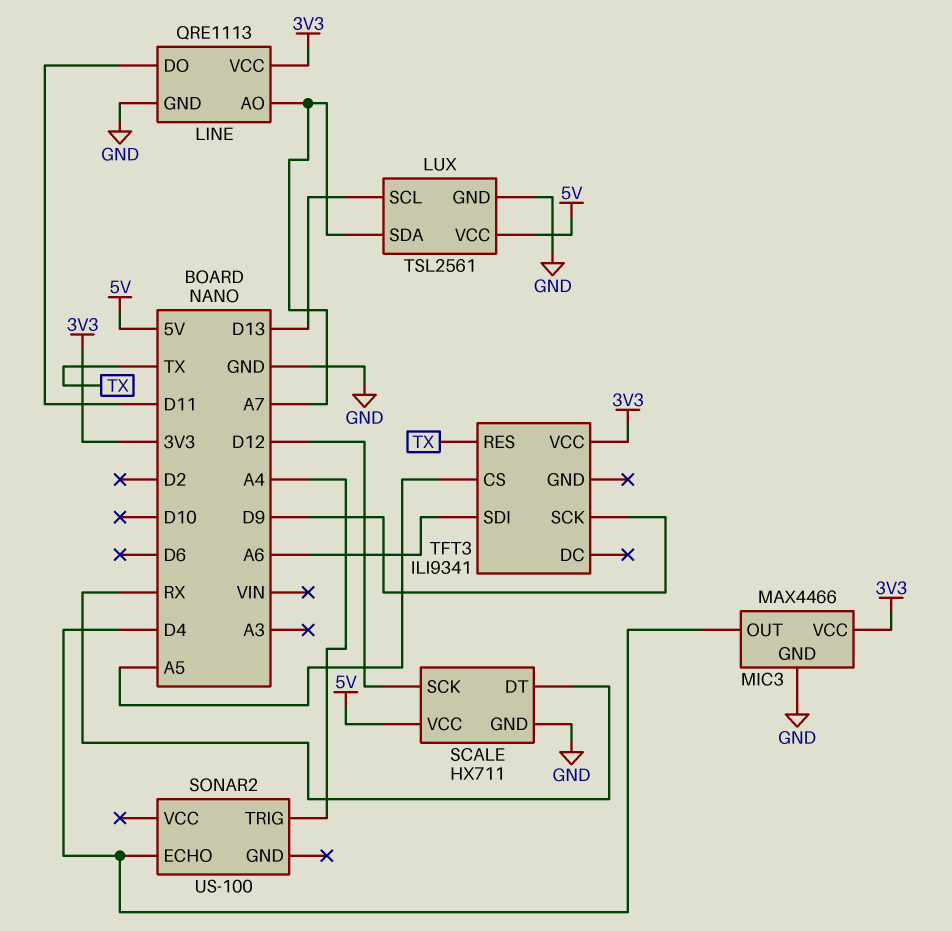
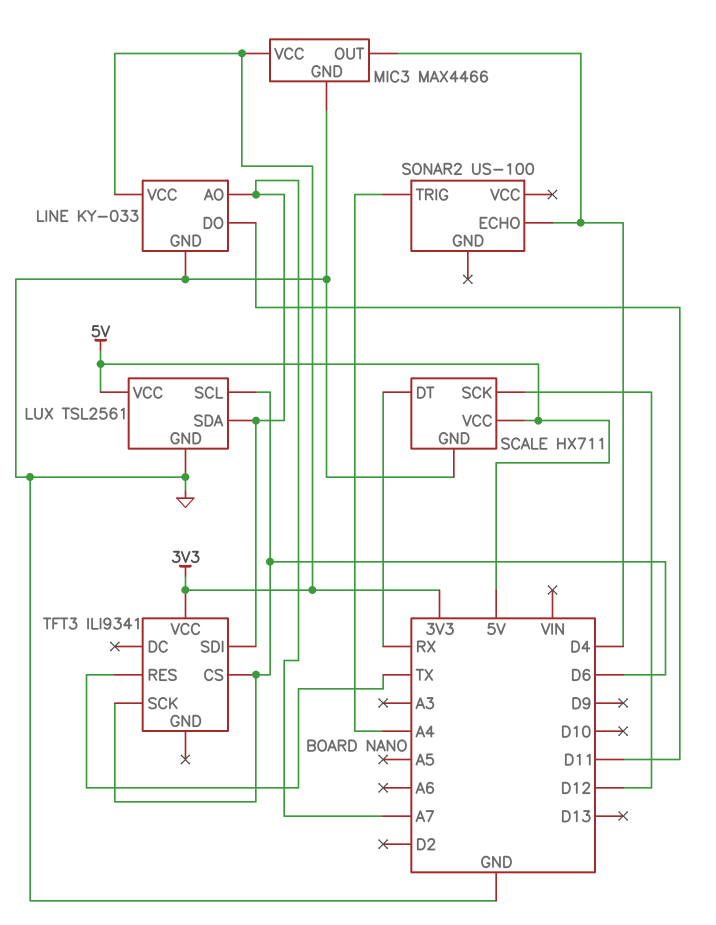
LINE: QRE1113 -> KY-033
LUX pin SCL: D13 -> D6
TFT3 pin CS: A5 -> D6
TFT3 pin SCK: D9 -> D6
TFT3 pin SDI: A6 -> A7

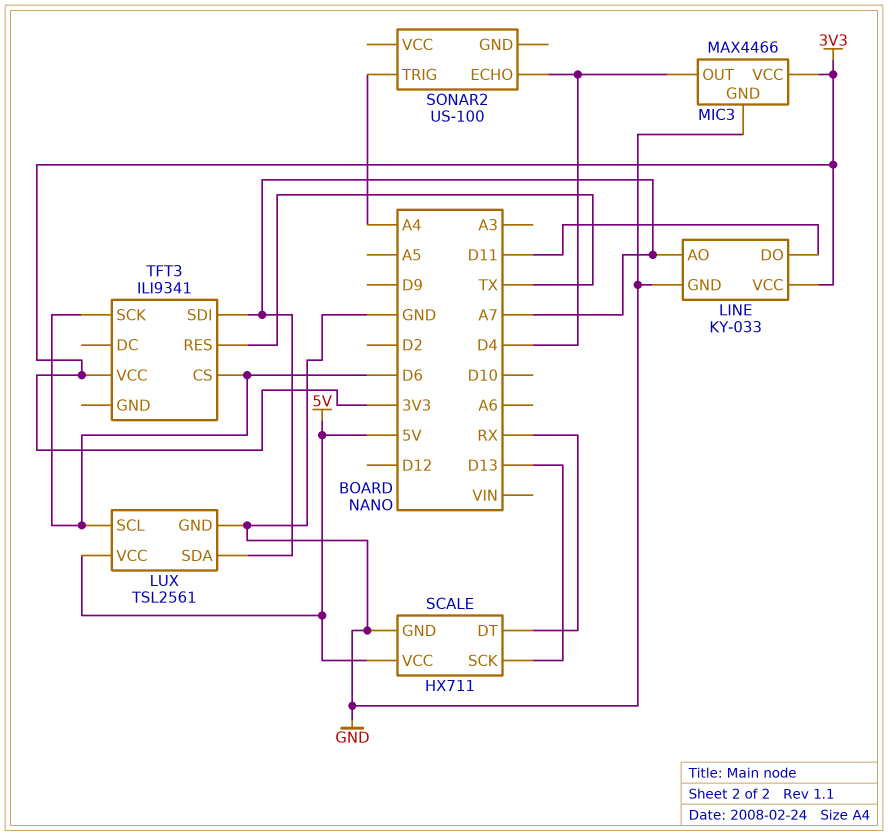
SCALE pin SCK: D12 -> D13

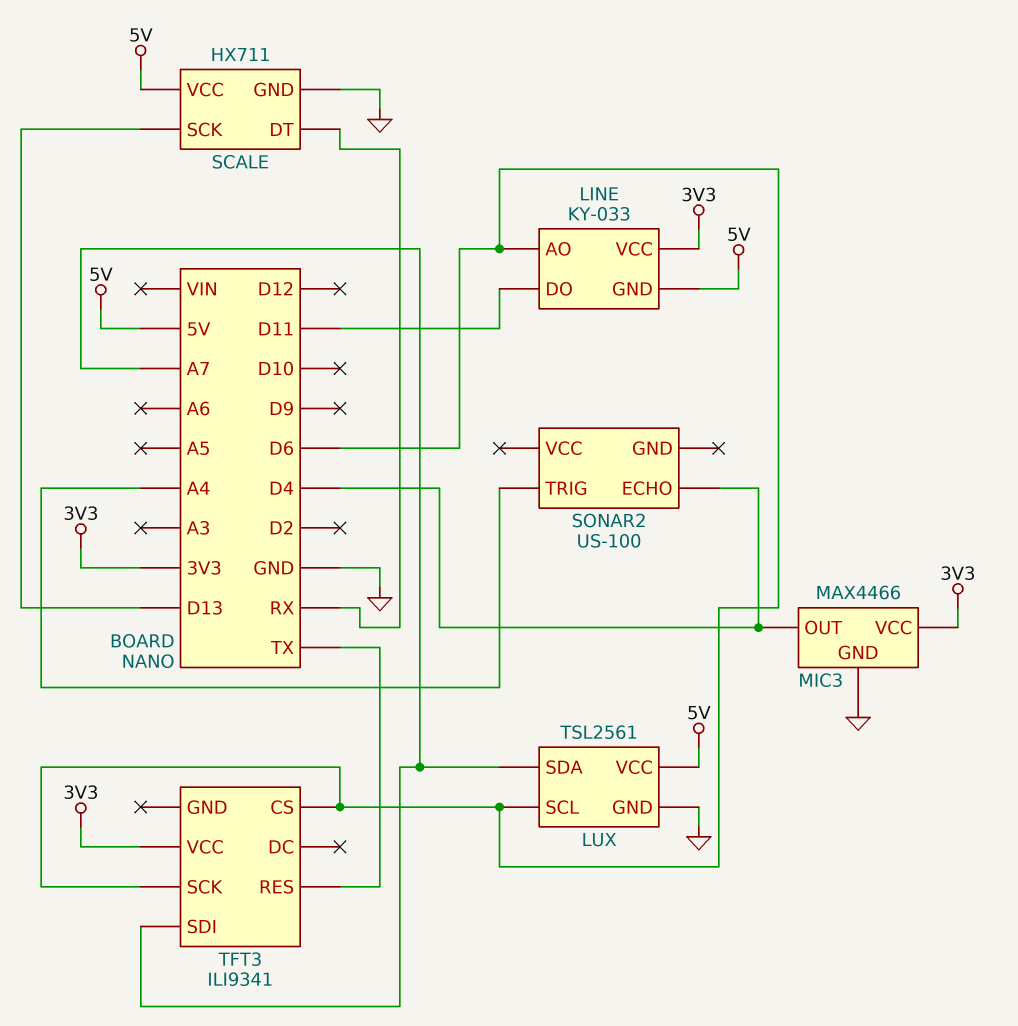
LINE pin AO: A7 -> D6
LINE pin GND: GND -> 5V

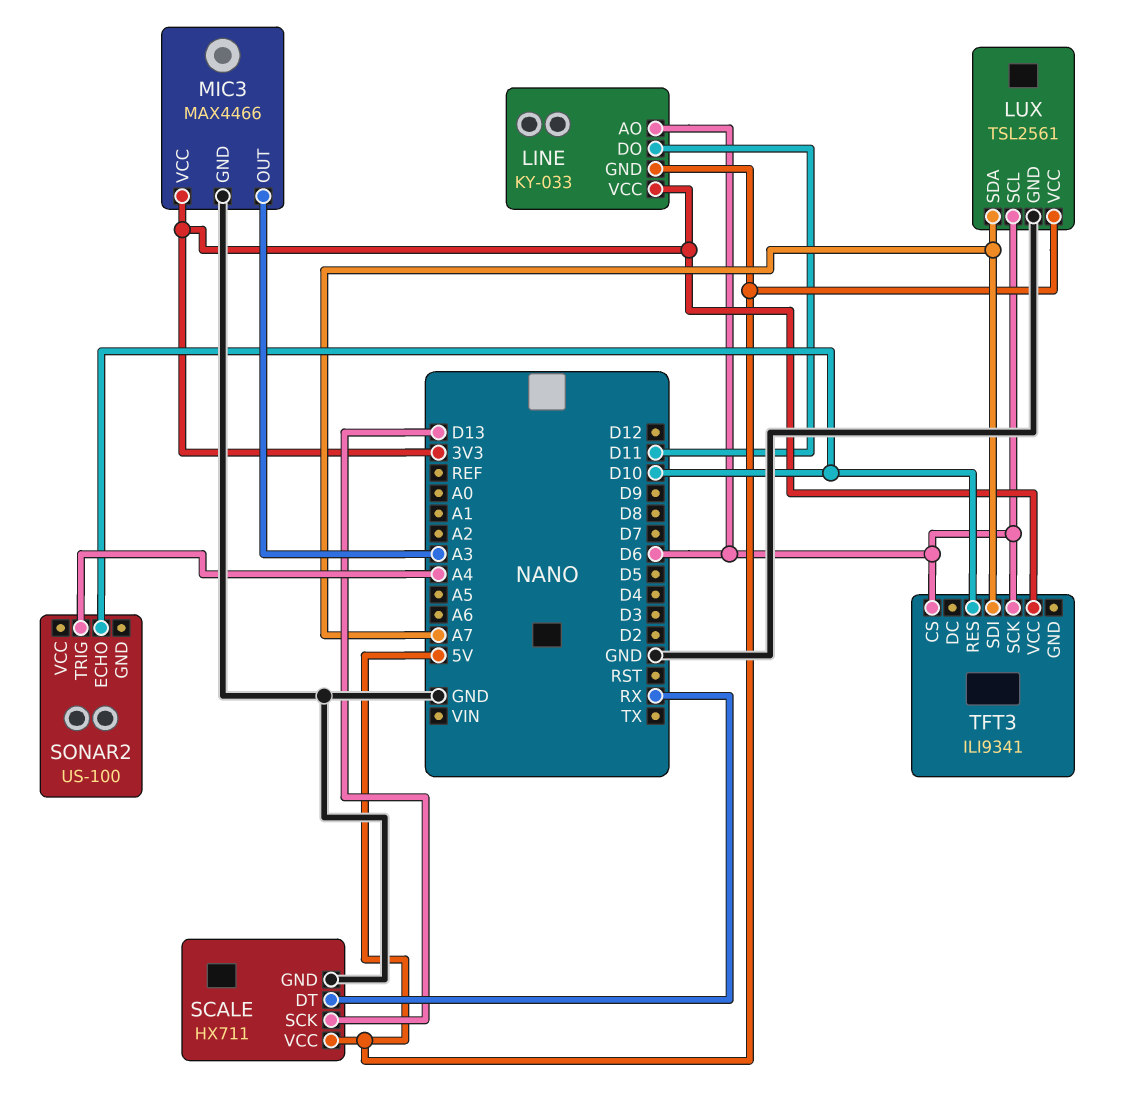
MIC3 pin OUT: D4 -> A3
SONAR2 pin ECHO: D4 -> D10
TFT3 pin RES: TX -> D10

